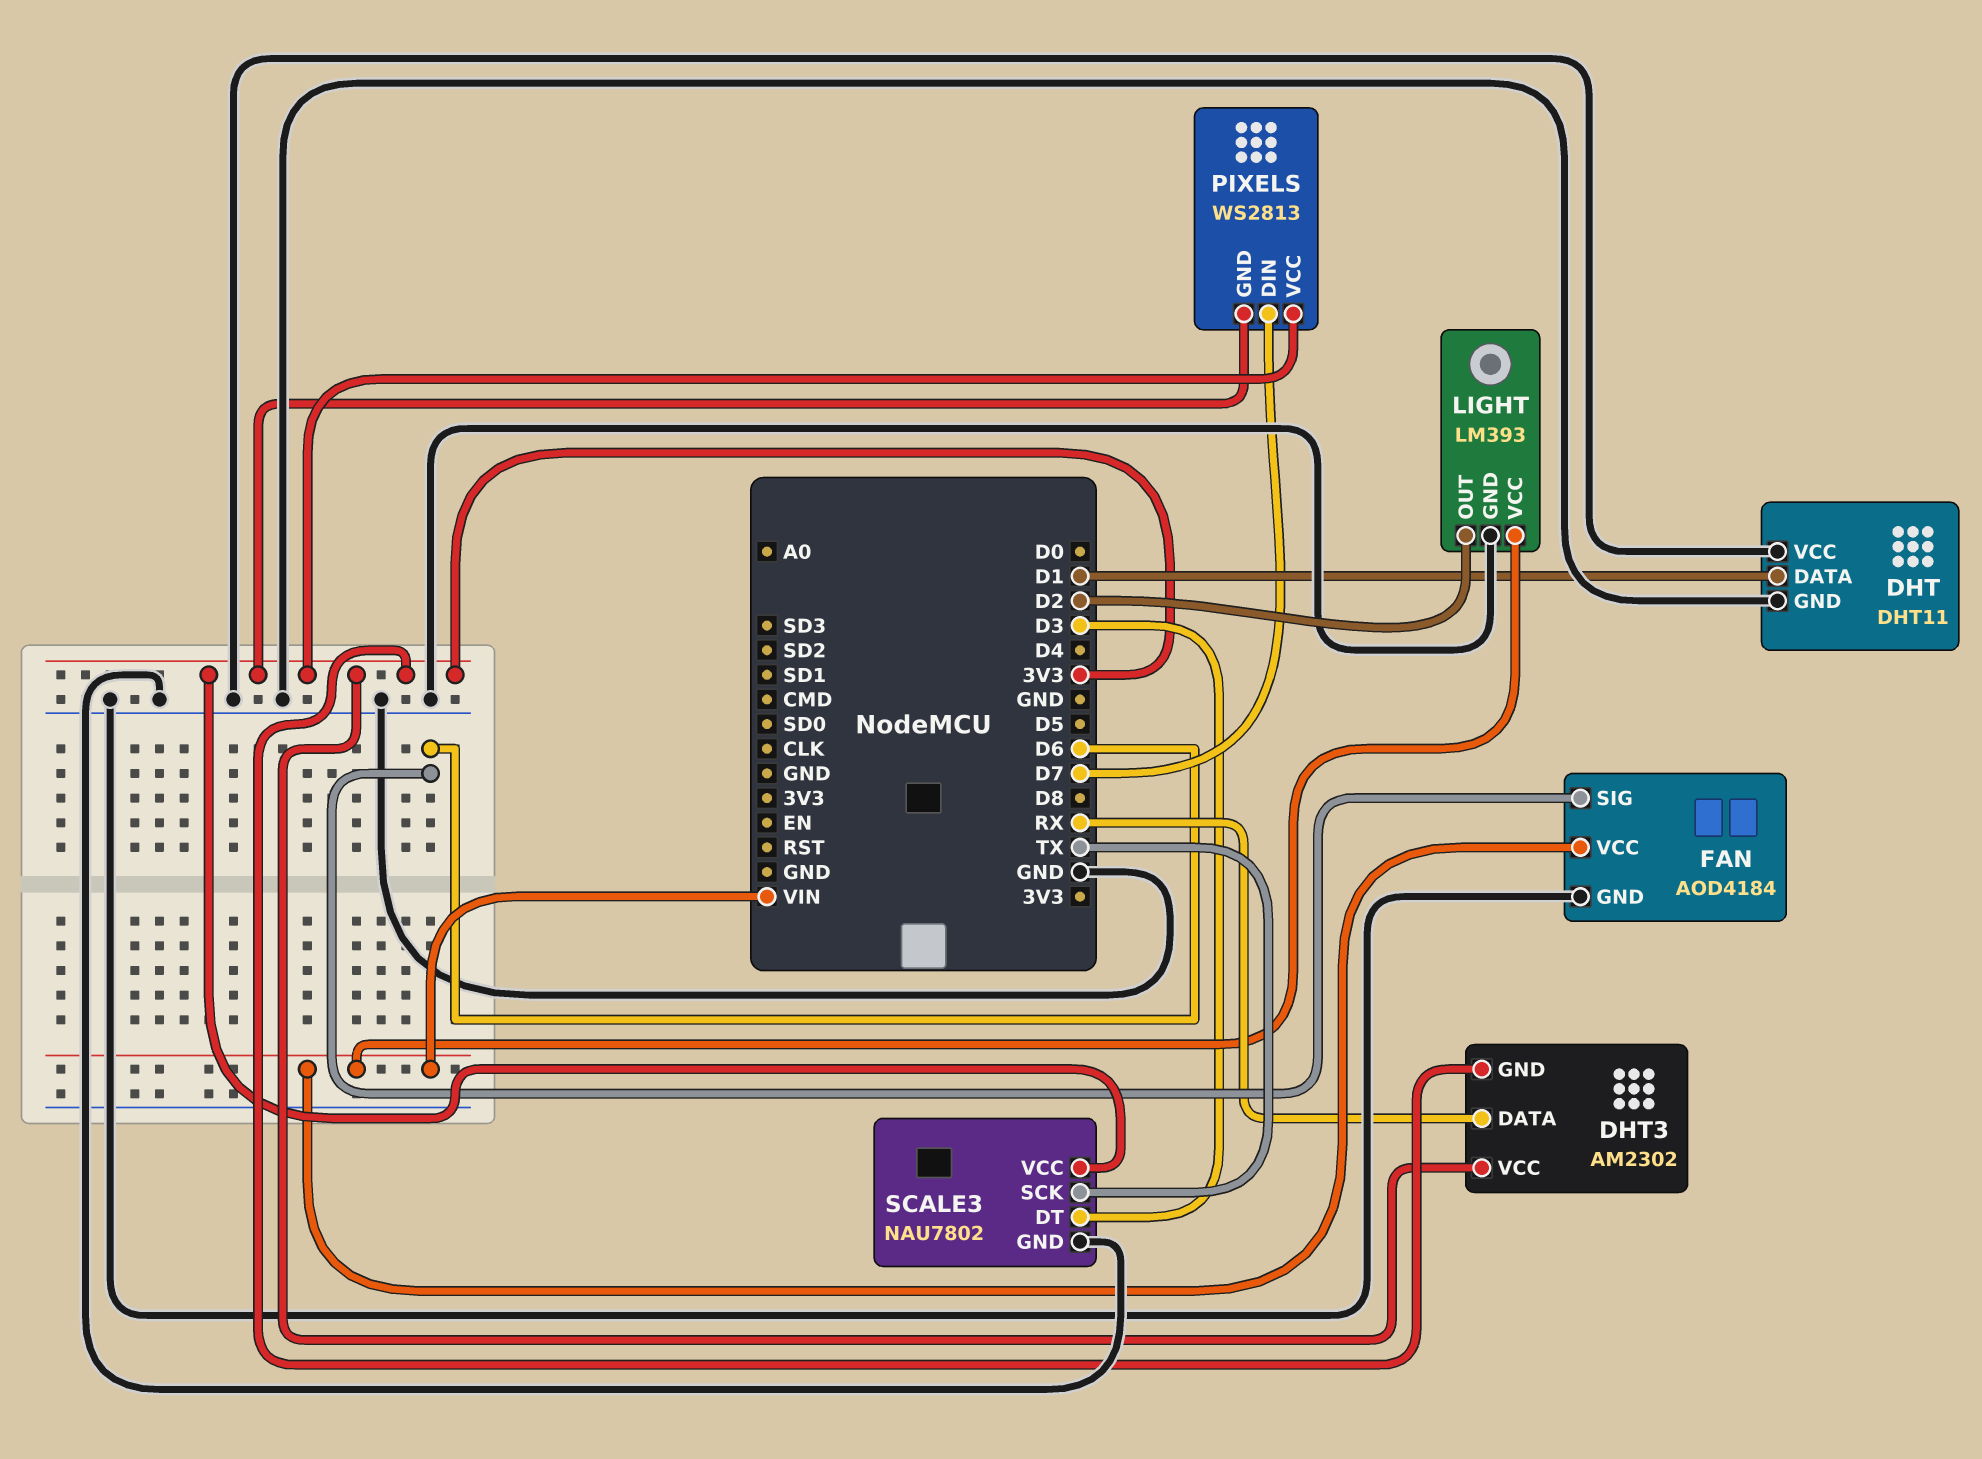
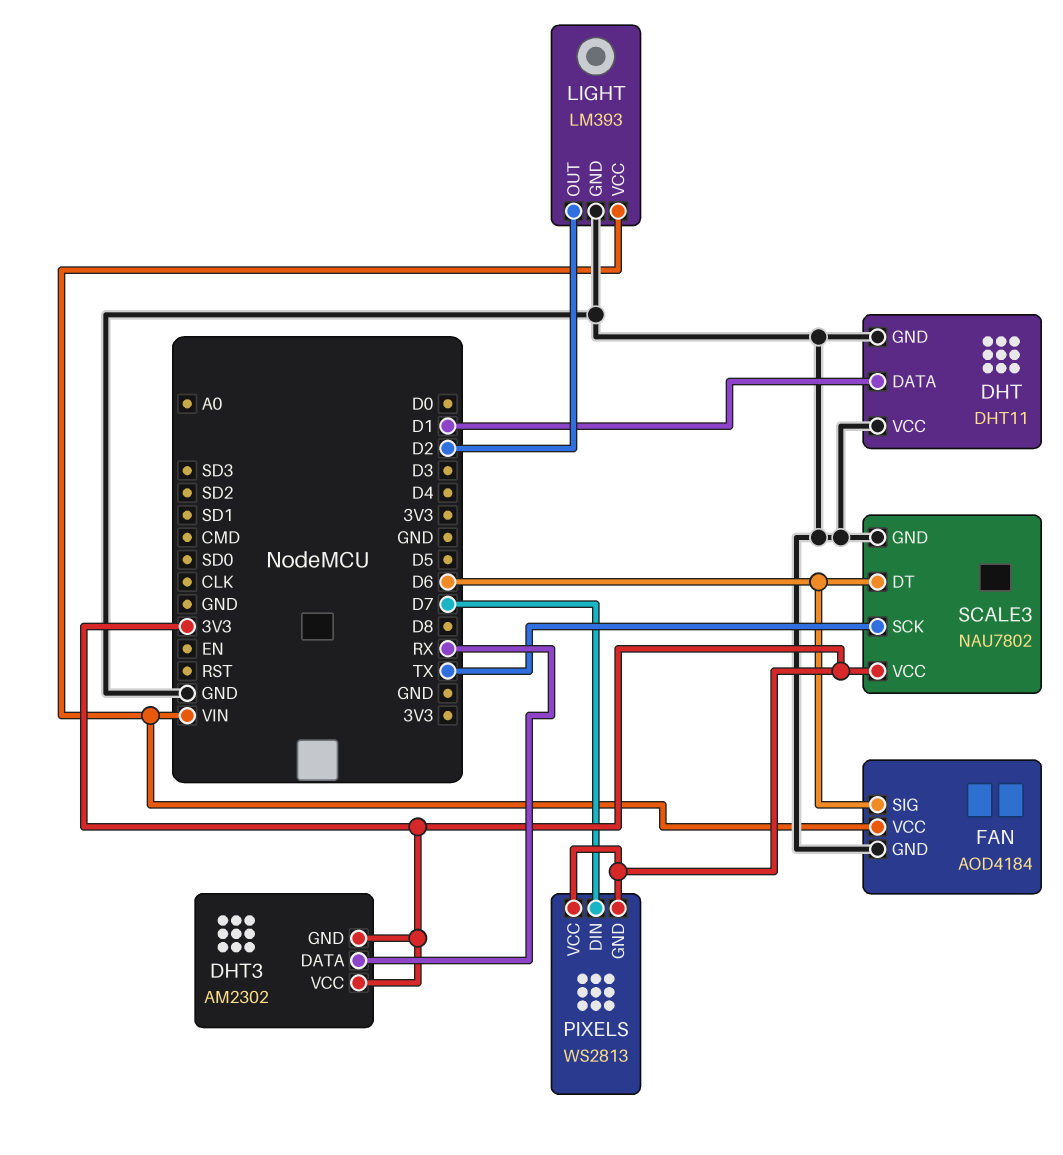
SCALE3 pin DT: D3 -> D6

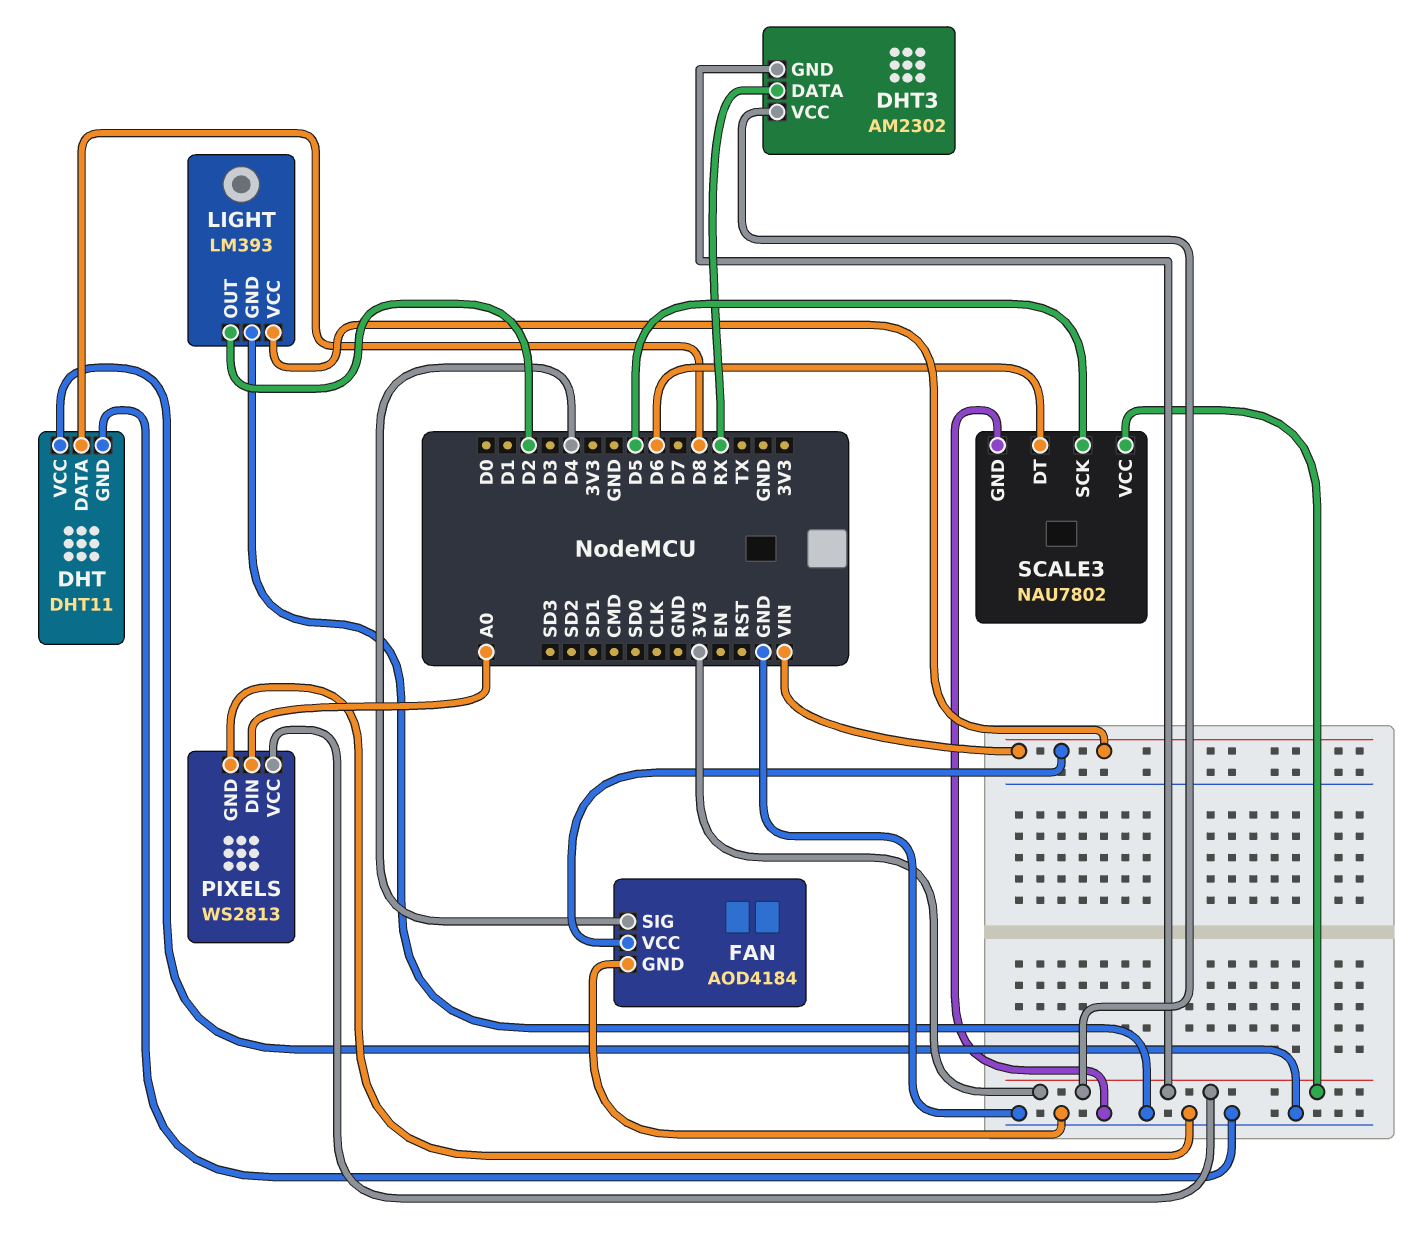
DHT pin DATA: D1 -> D8
FAN pin SIG: D6 -> D4
PIXELS pin DIN: D7 -> A0
PIXELS pin GND: 3V3 -> GND
SCALE3 pin SCK: TX -> D5

